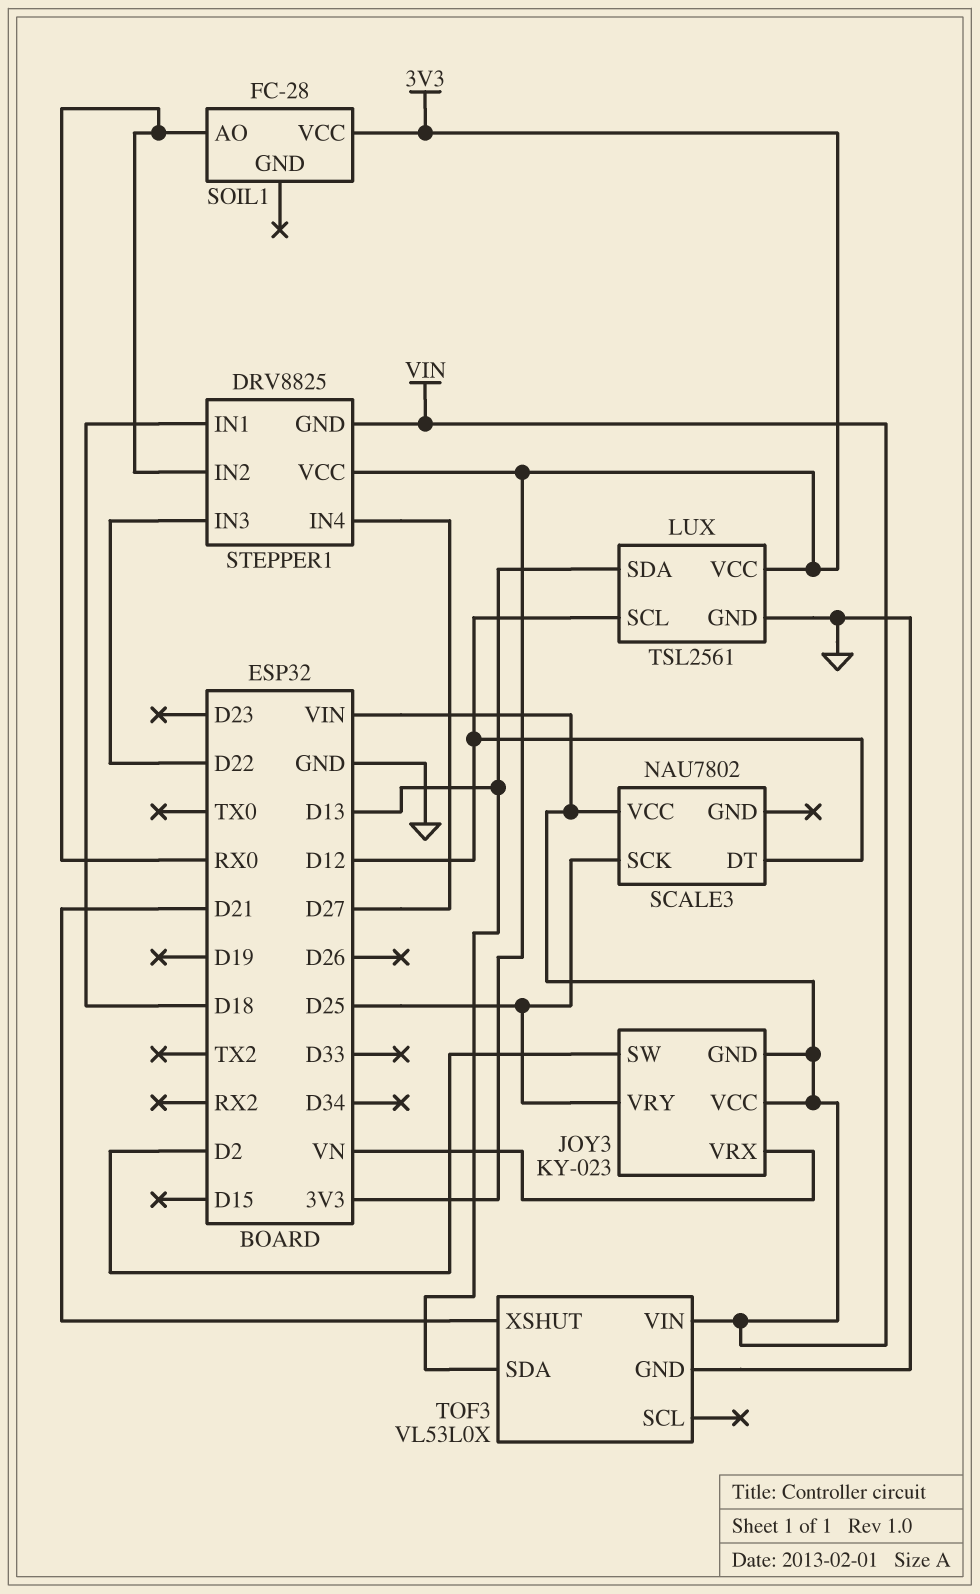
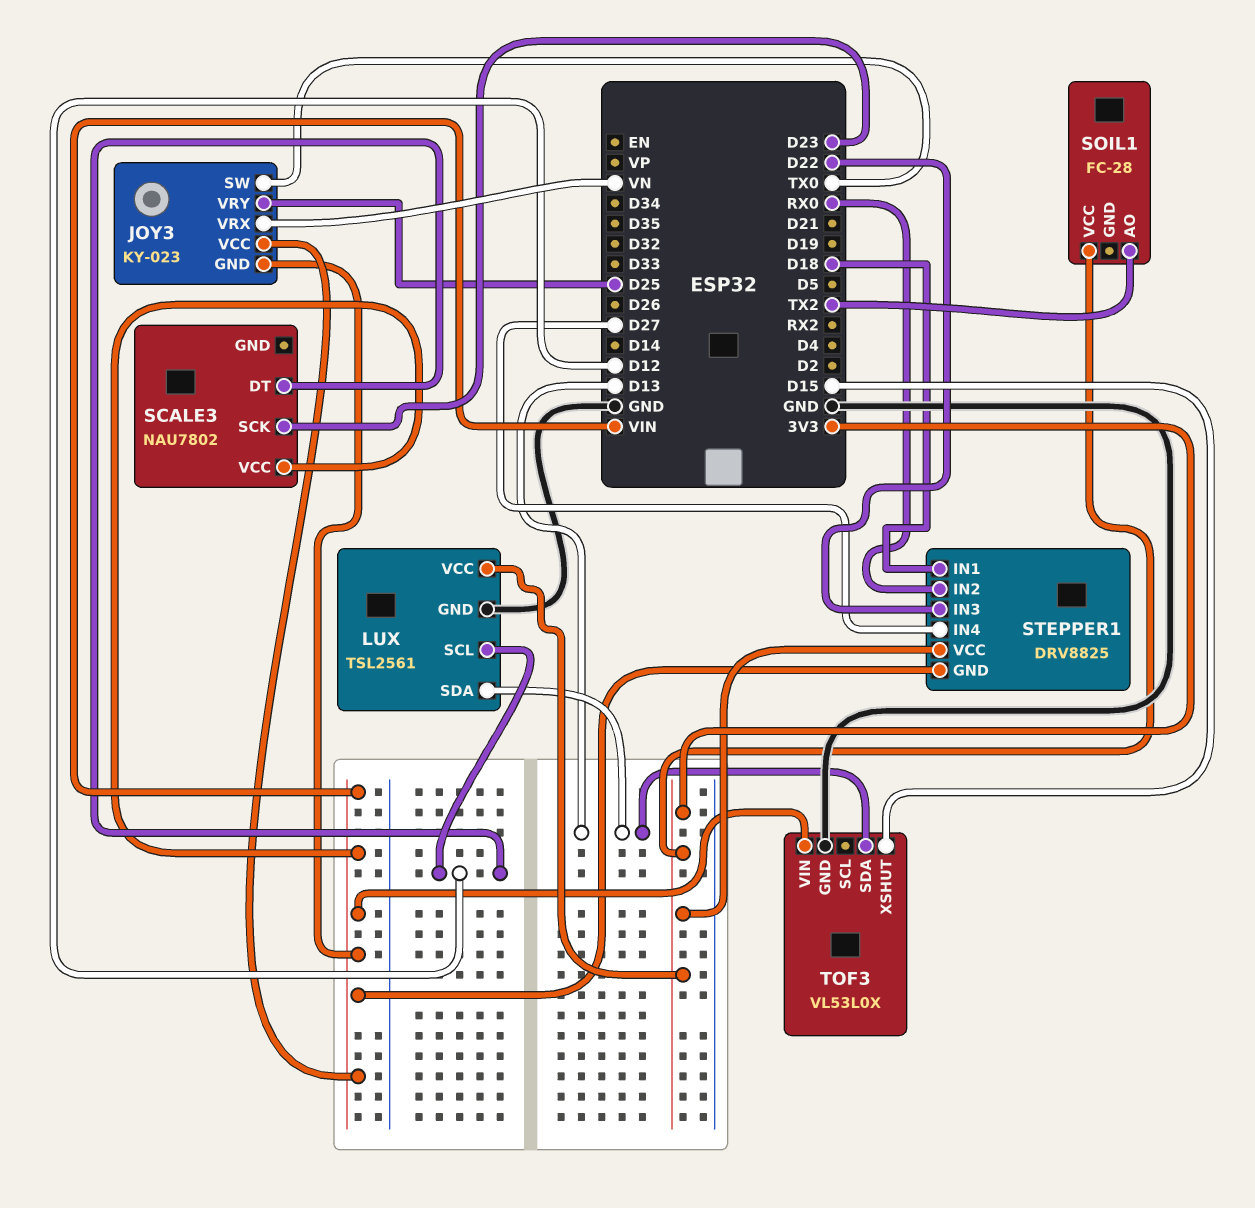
JOY3 pin SW: D2 -> TX0
SCALE3 pin SCK: D25 -> D23
SOIL1 pin AO: RX0 -> TX2
TOF3 pin XSHUT: D21 -> D15

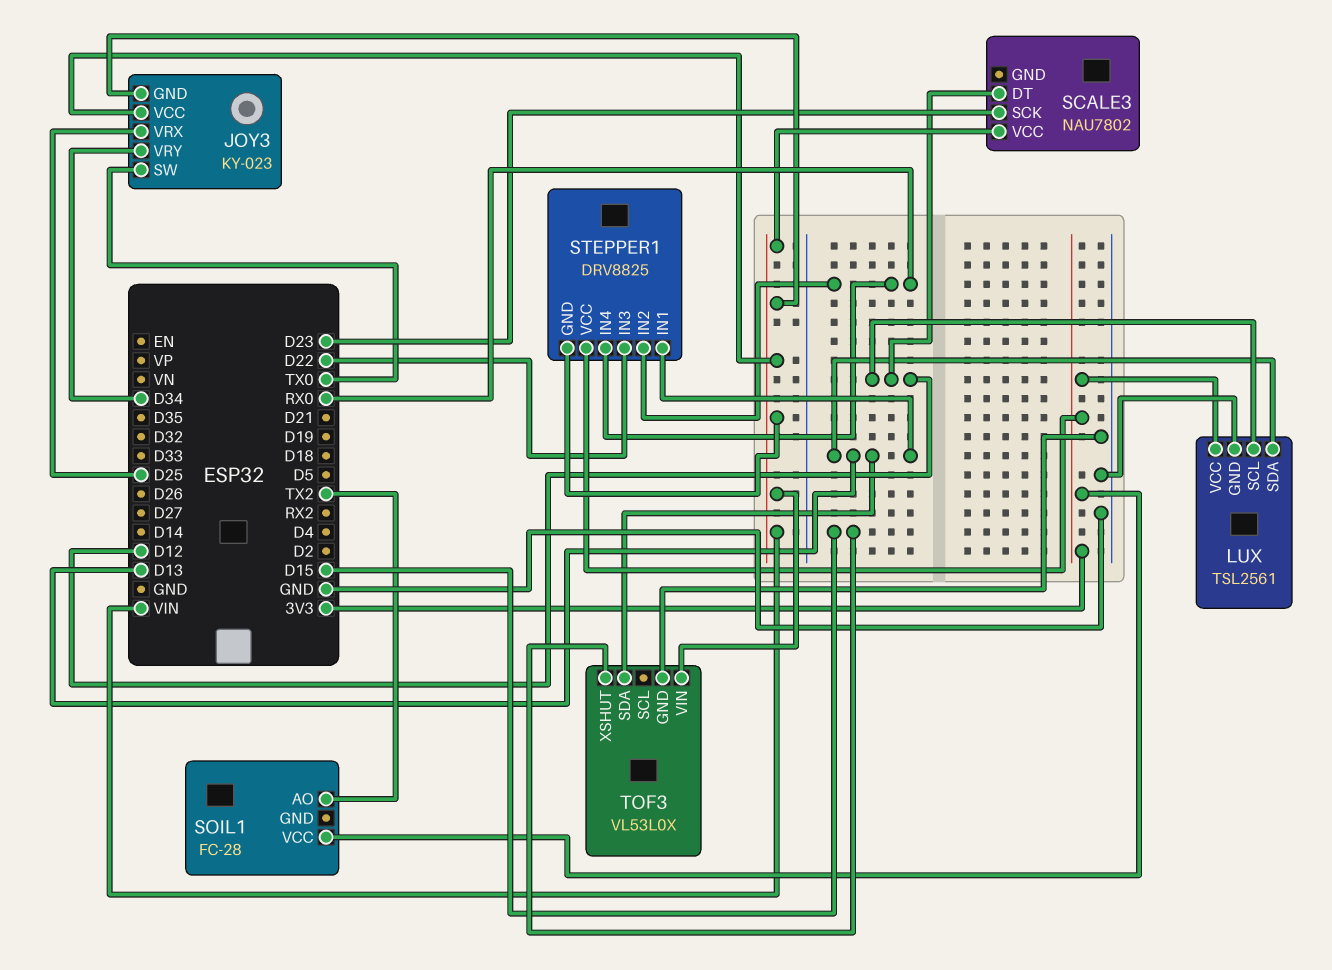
JOY3 pin VRX: VN -> D25
JOY3 pin VRY: D25 -> D34
STEPPER1 pin IN1: D18 -> D13
STEPPER1 pin IN4: D27 -> RX0

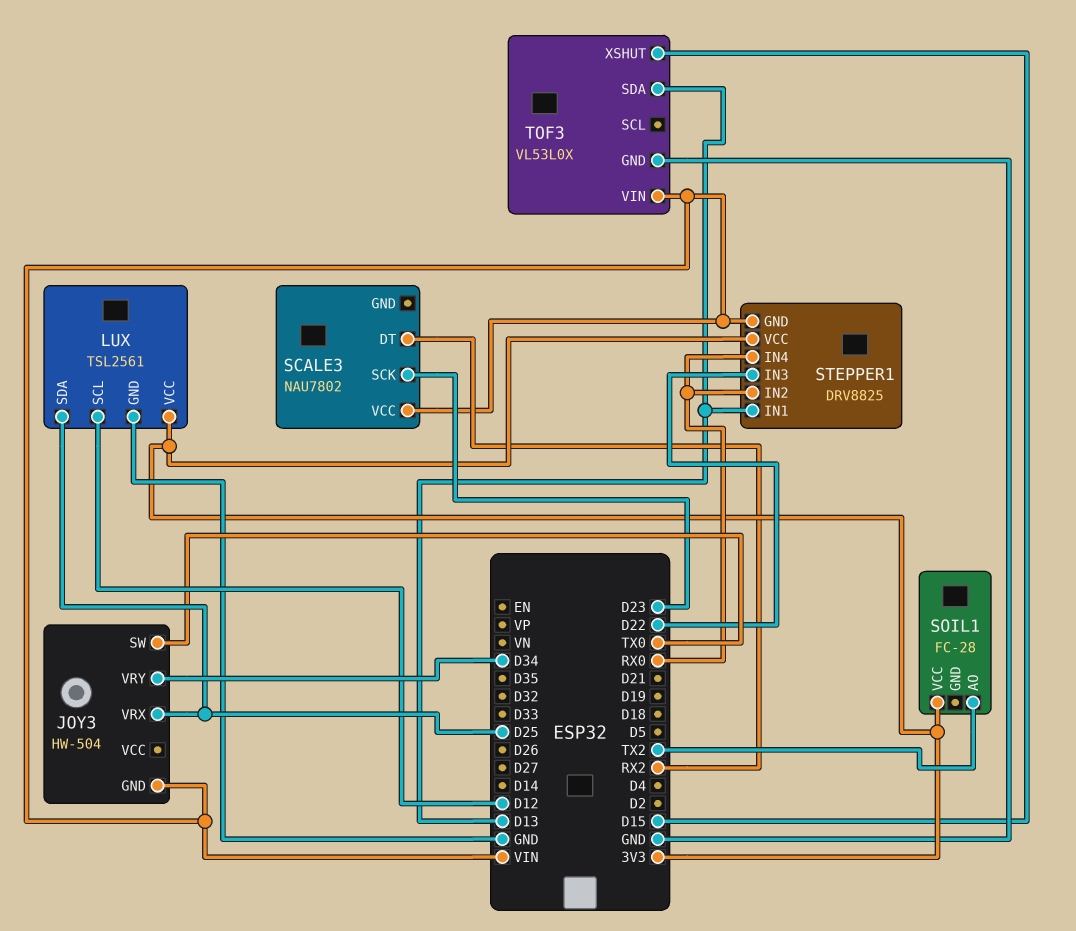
JOY3: KY-023 -> HW-504
JOY3 pin VCC: VIN -> none
LUX pin SDA: D13 -> D25
SCALE3 pin DT: D12 -> RX2

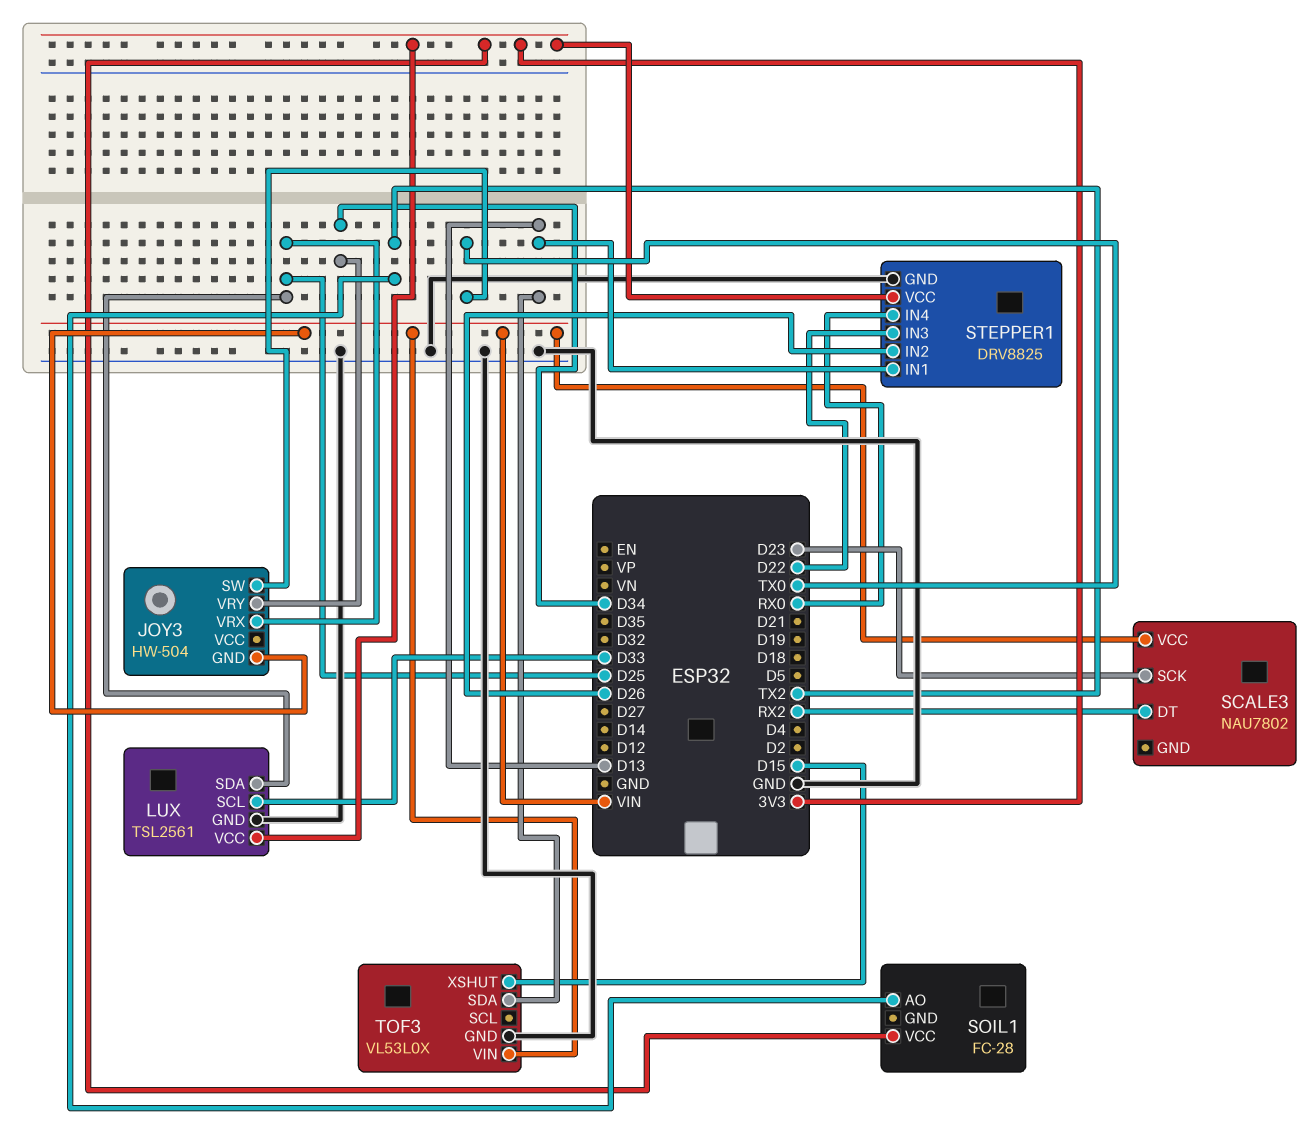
LUX pin SCL: D12 -> D33
STEPPER1 pin GND: VIN -> GND
STEPPER1 pin IN2: RX0 -> D26

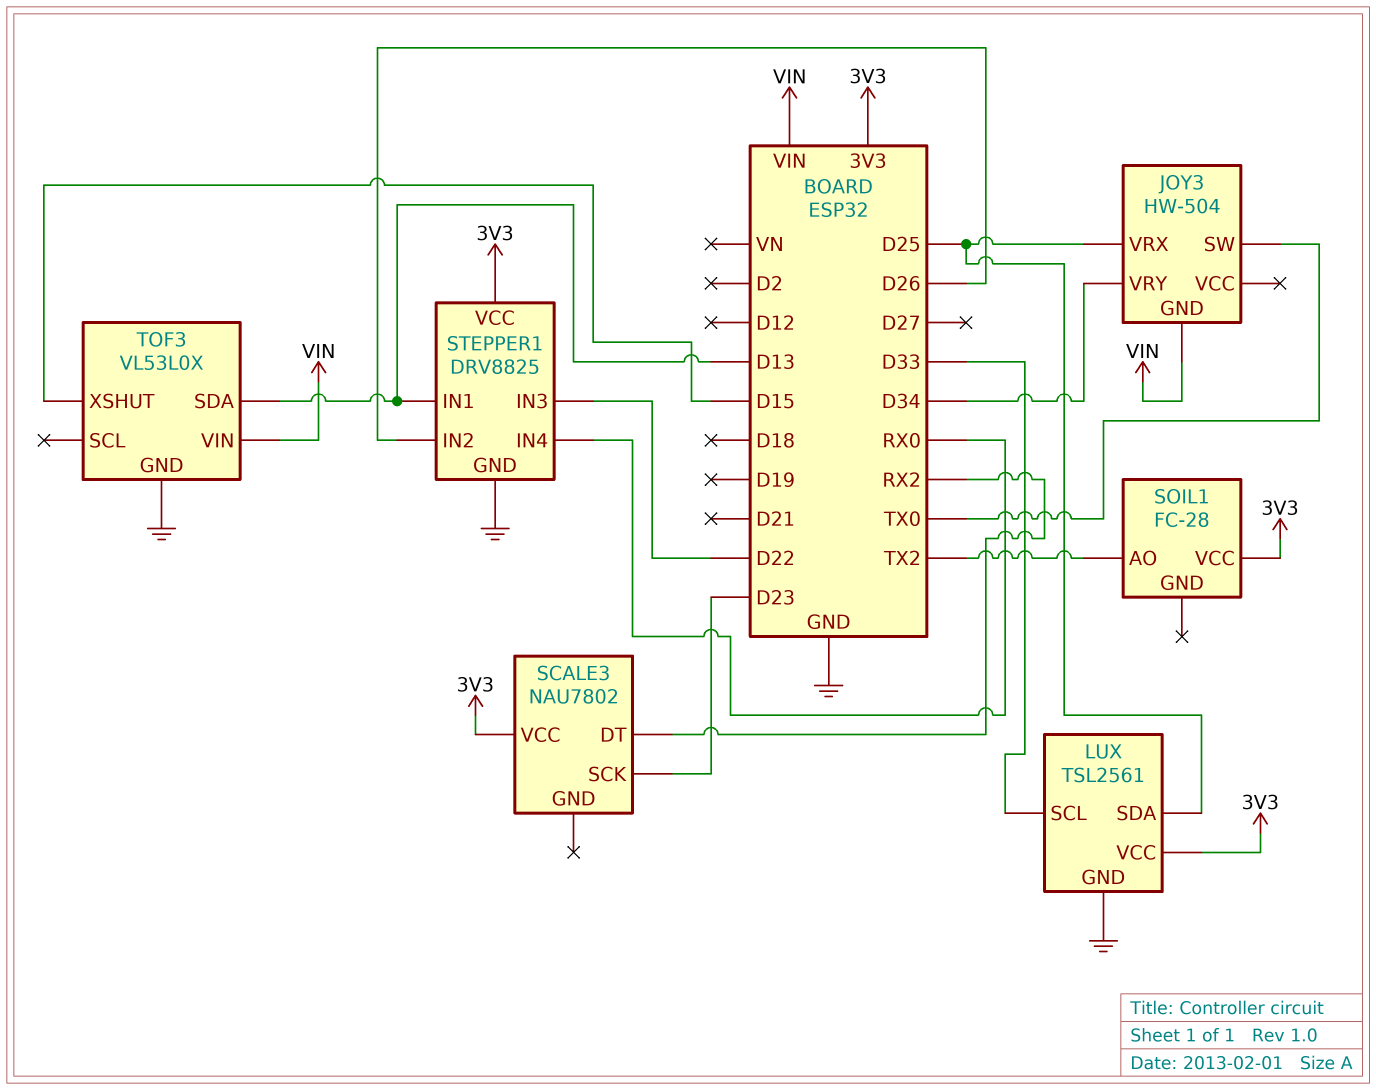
SCALE3 pin VCC: VIN -> 3V3

